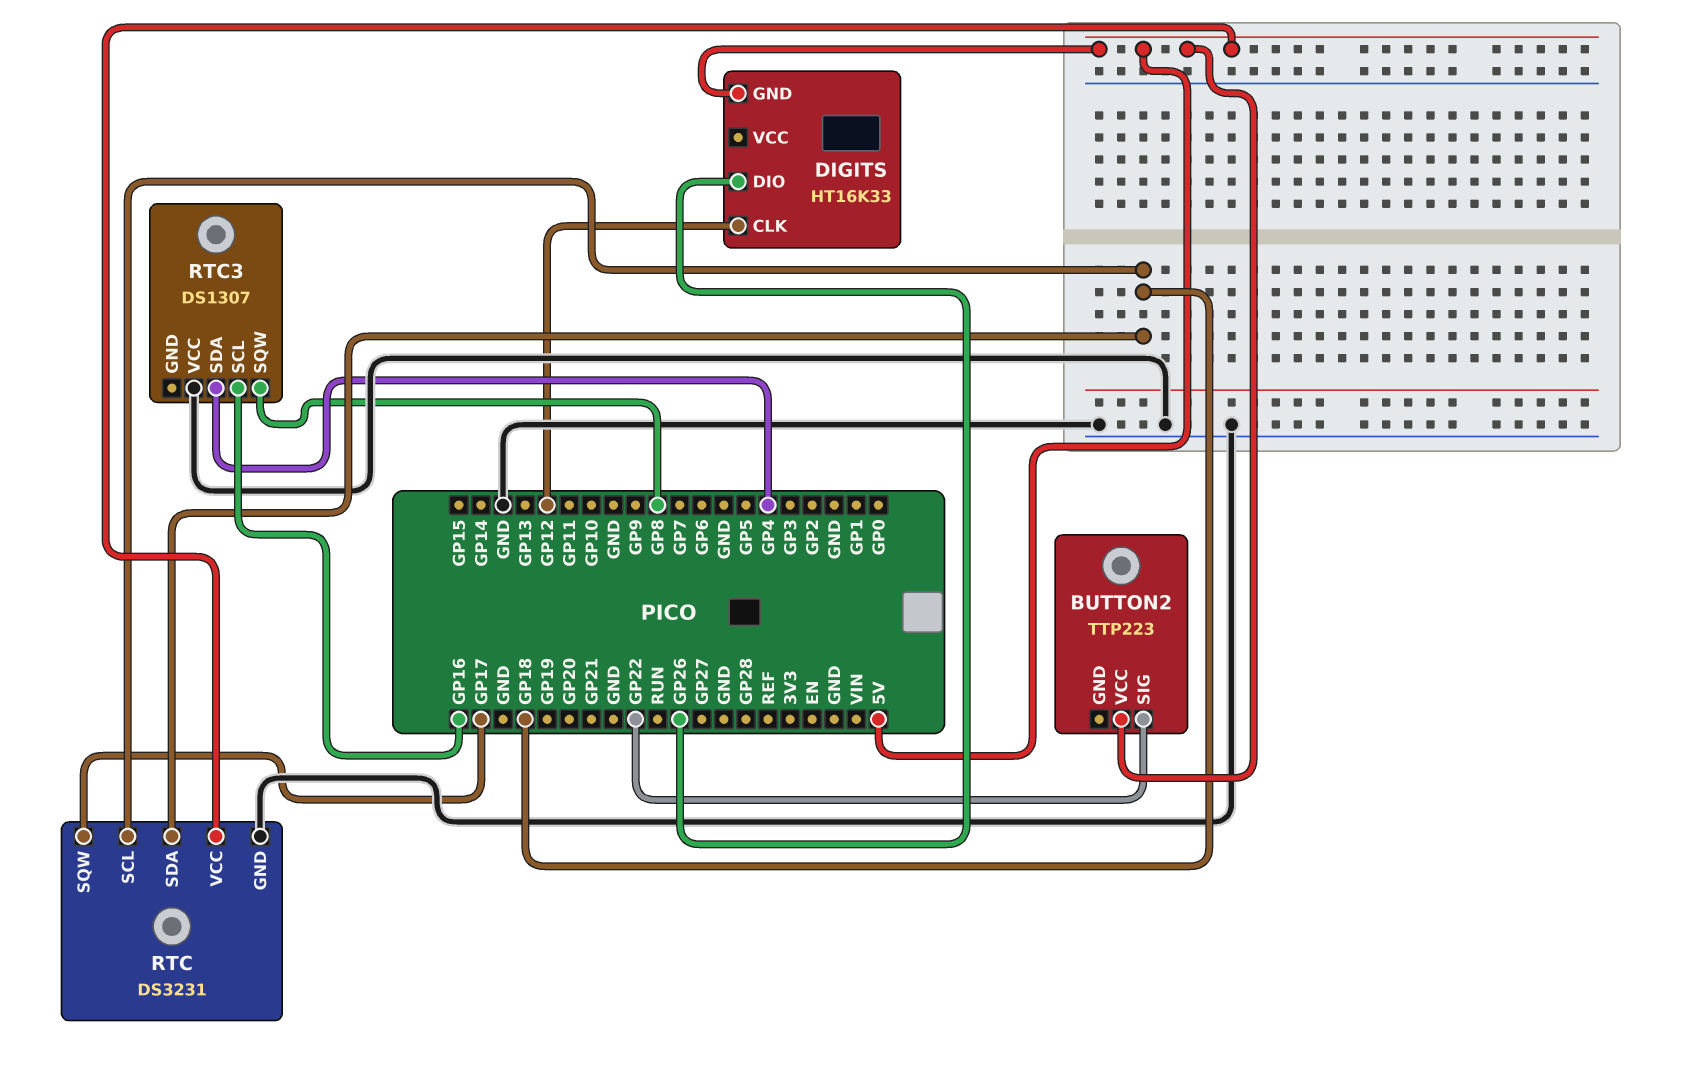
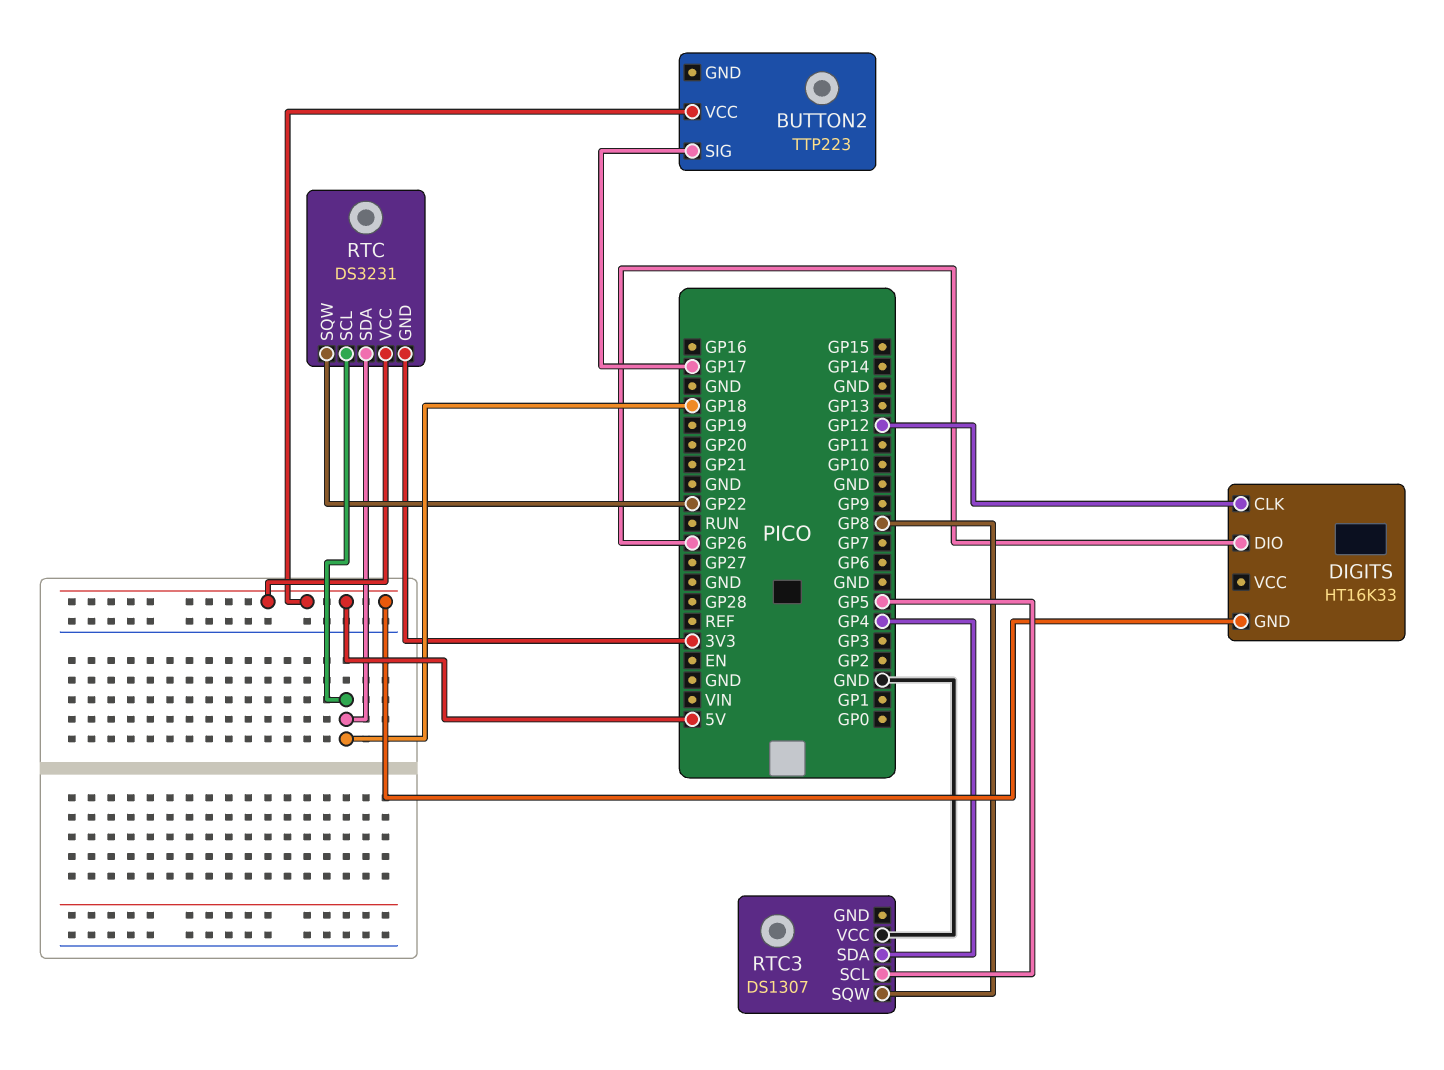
BUTTON2 pin SIG: GP22 -> GP17
RTC pin GND: GND -> 3V3
RTC pin SQW: GP17 -> GP22
RTC3 pin SCL: GP16 -> GP5

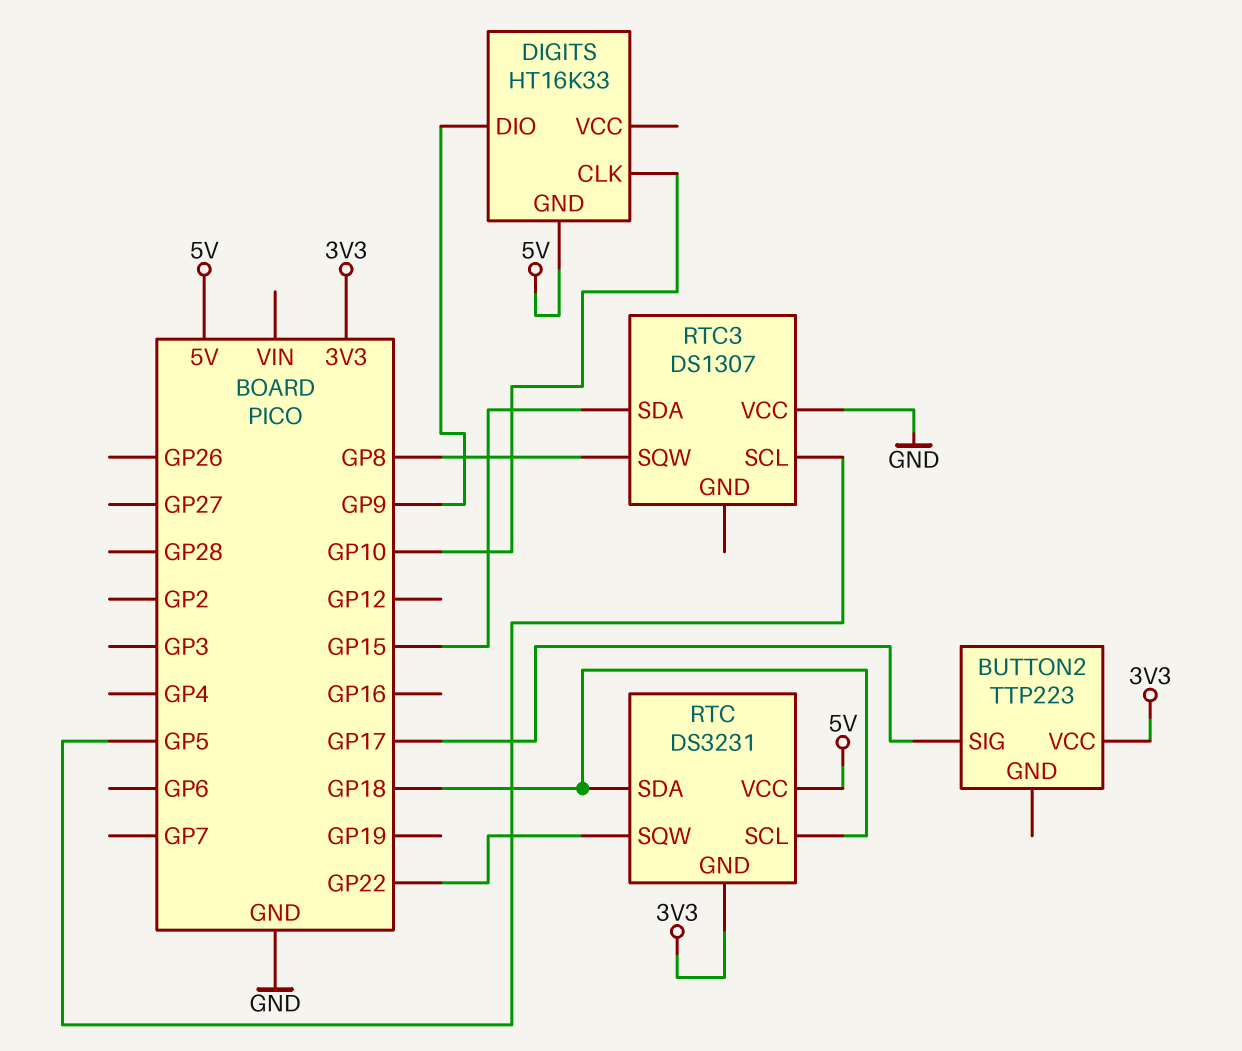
BUTTON2 pin VCC: 5V -> 3V3
DIGITS pin CLK: GP12 -> GP10
DIGITS pin DIO: GP26 -> GP9
RTC3 pin SDA: GP4 -> GP15

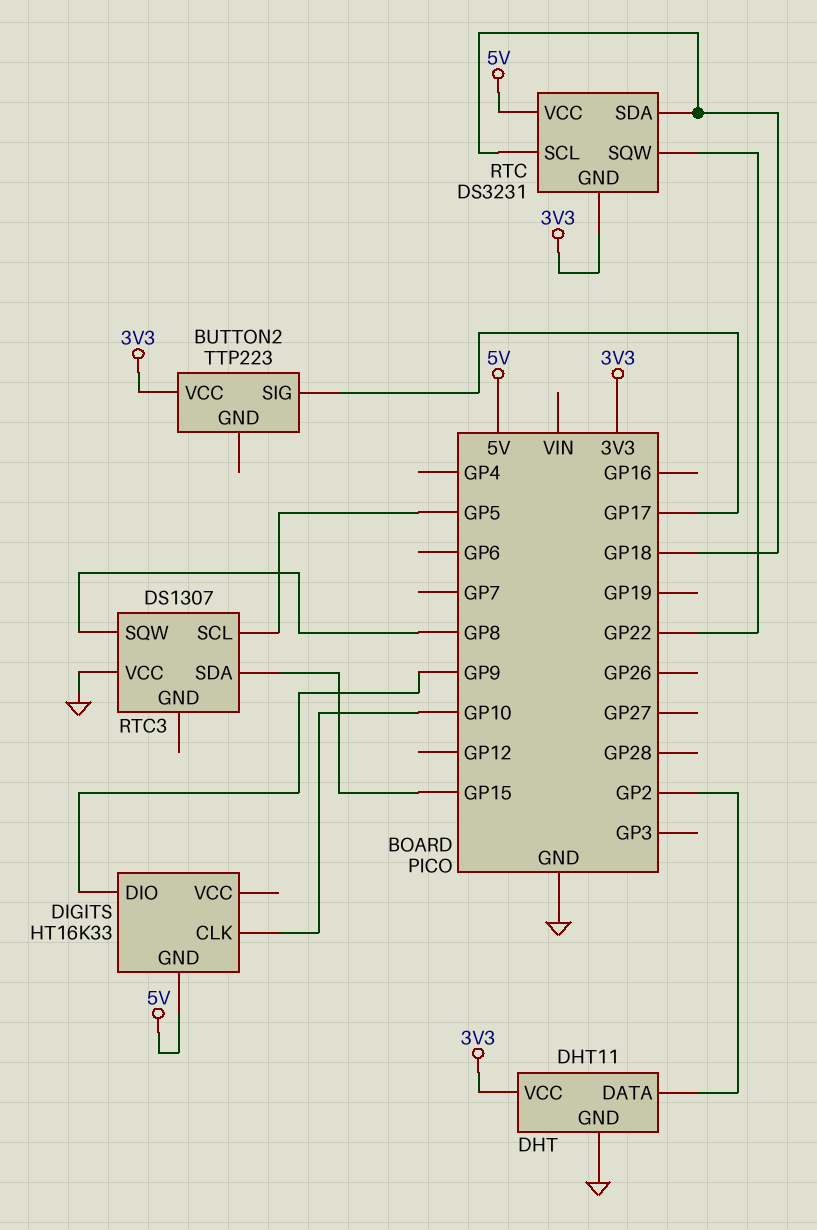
DHT: none -> DHT11
DHT pin DATA: none -> GP2
DHT pin GND: none -> GND
DHT pin VCC: none -> 3V3

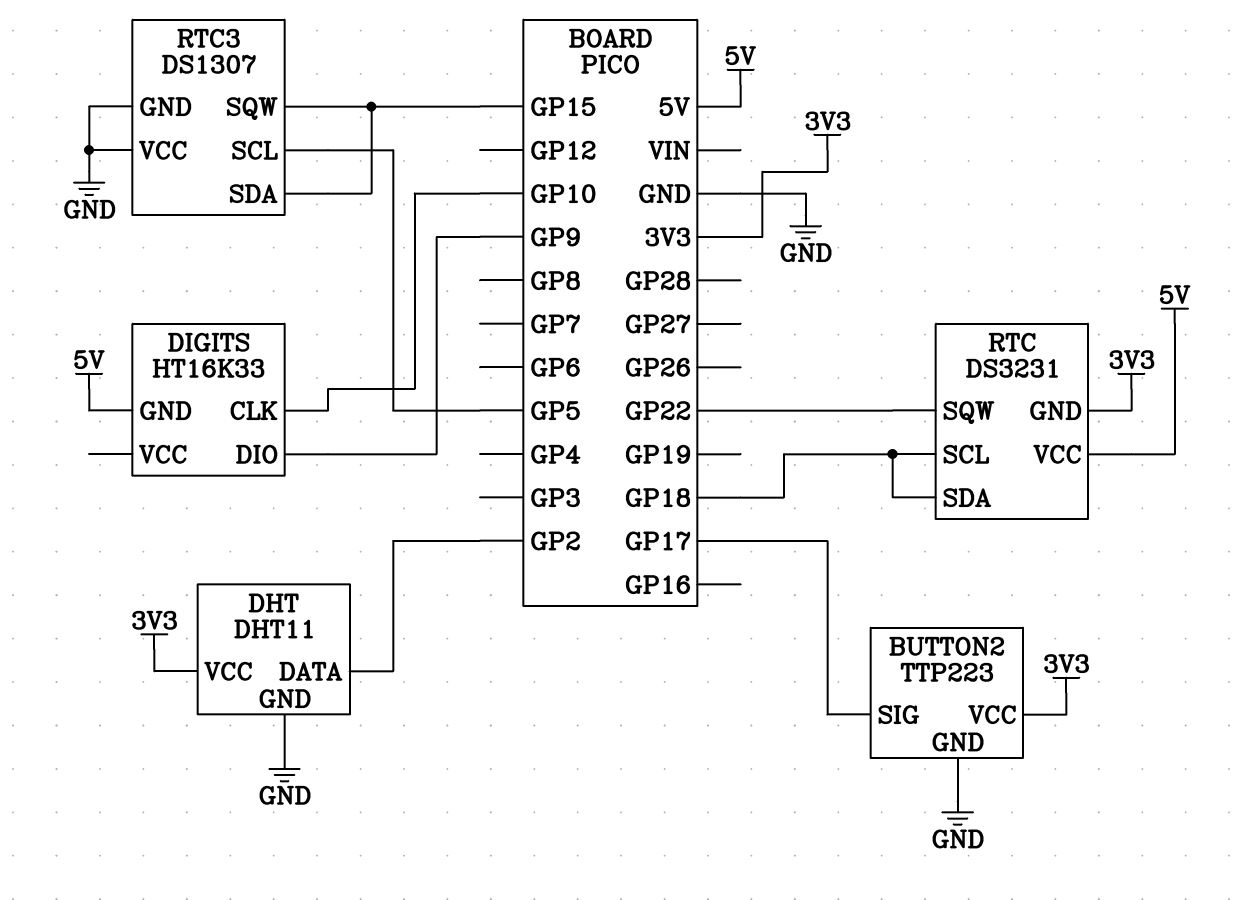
BUTTON2 pin GND: none -> GND
RTC3 pin GND: none -> GND
RTC3 pin SQW: GP8 -> GP15

